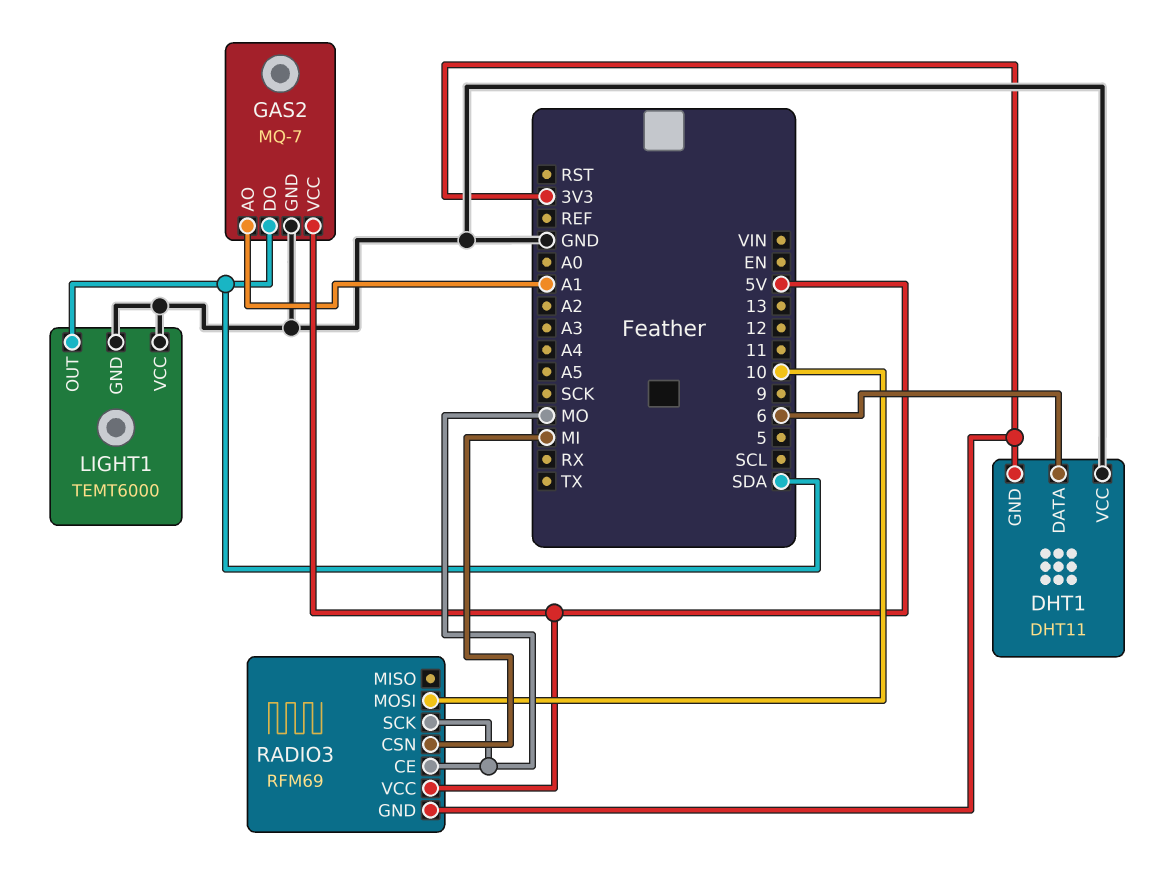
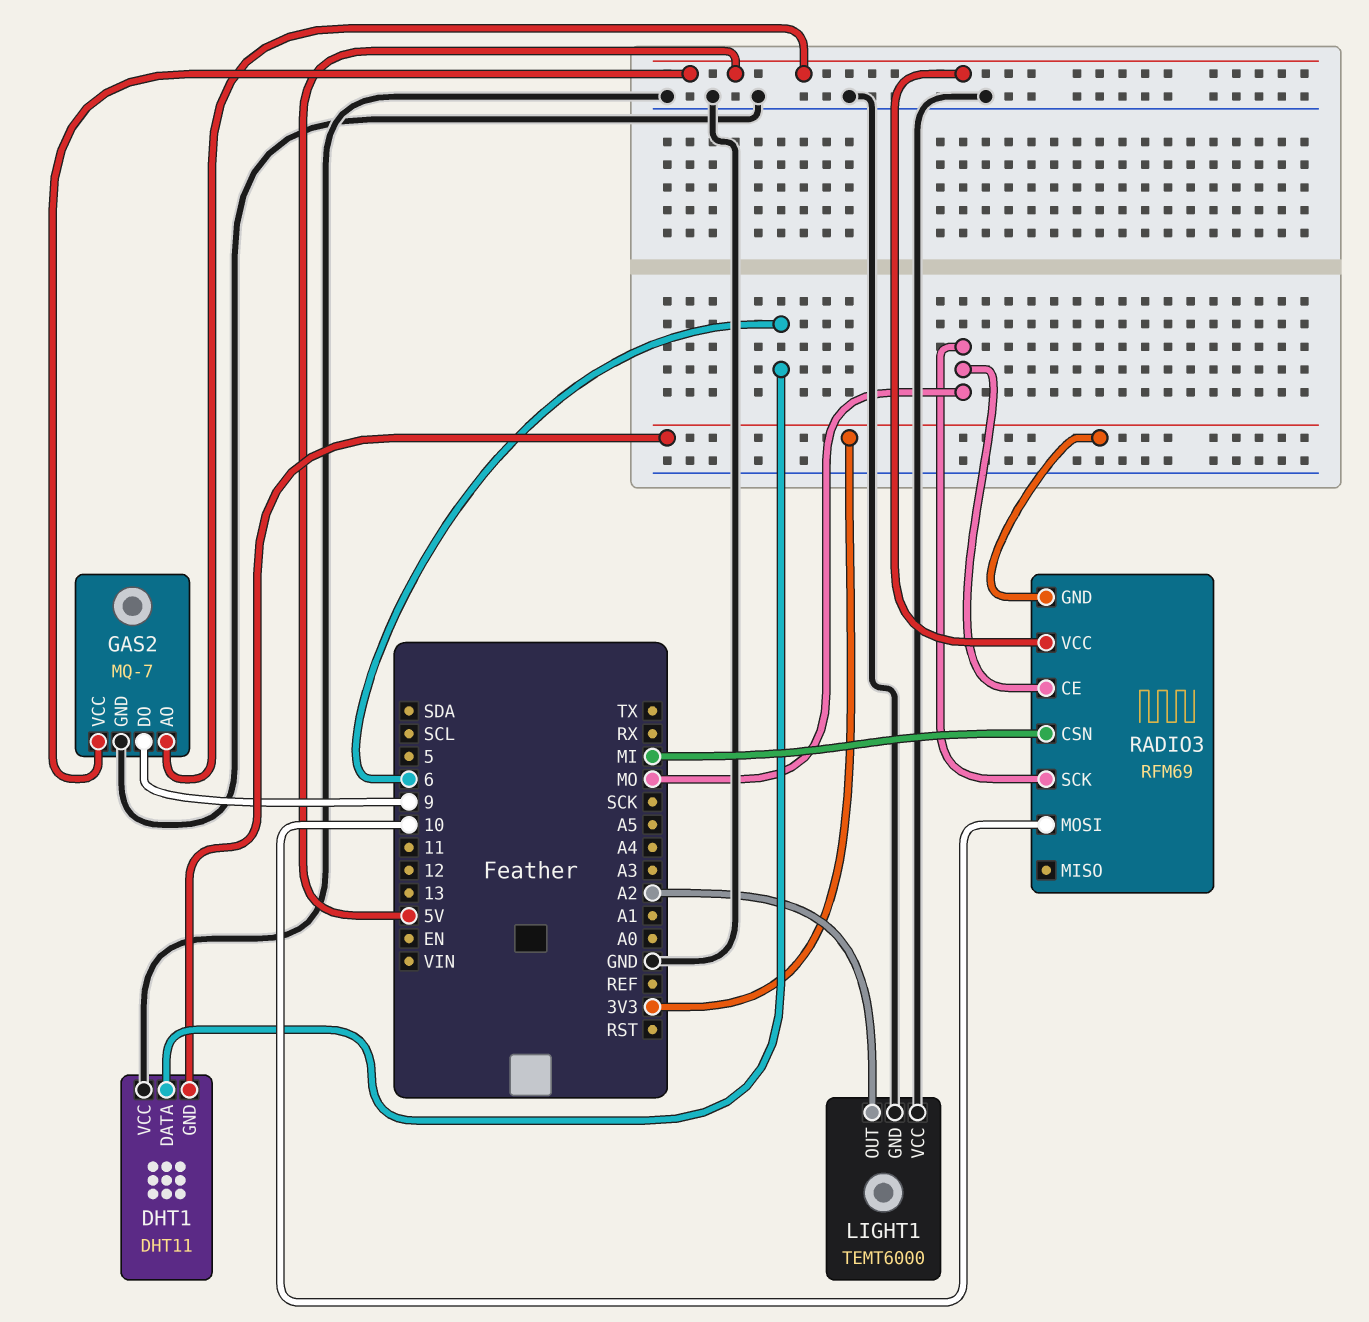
GAS2 pin AO: A1 -> 5V
GAS2 pin DO: SDA -> 9
LIGHT1 pin OUT: SDA -> A2

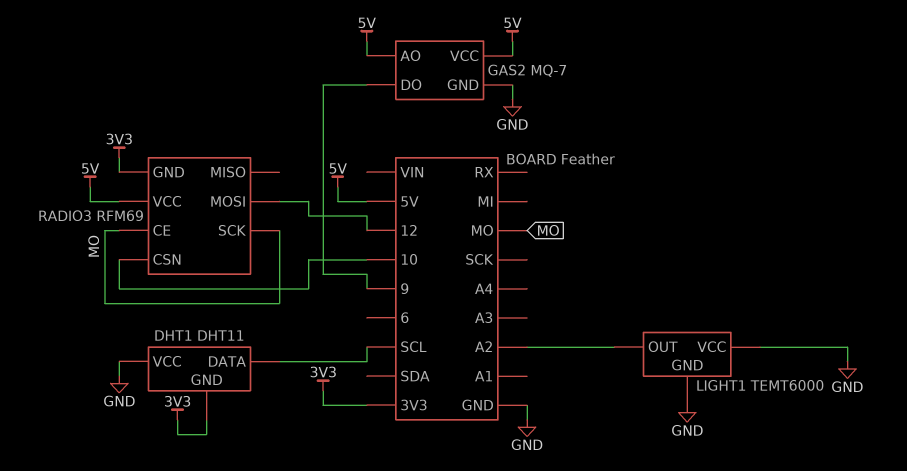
DHT1 pin DATA: 6 -> SCL
RADIO3 pin CSN: MI -> 10
RADIO3 pin MOSI: 10 -> 12

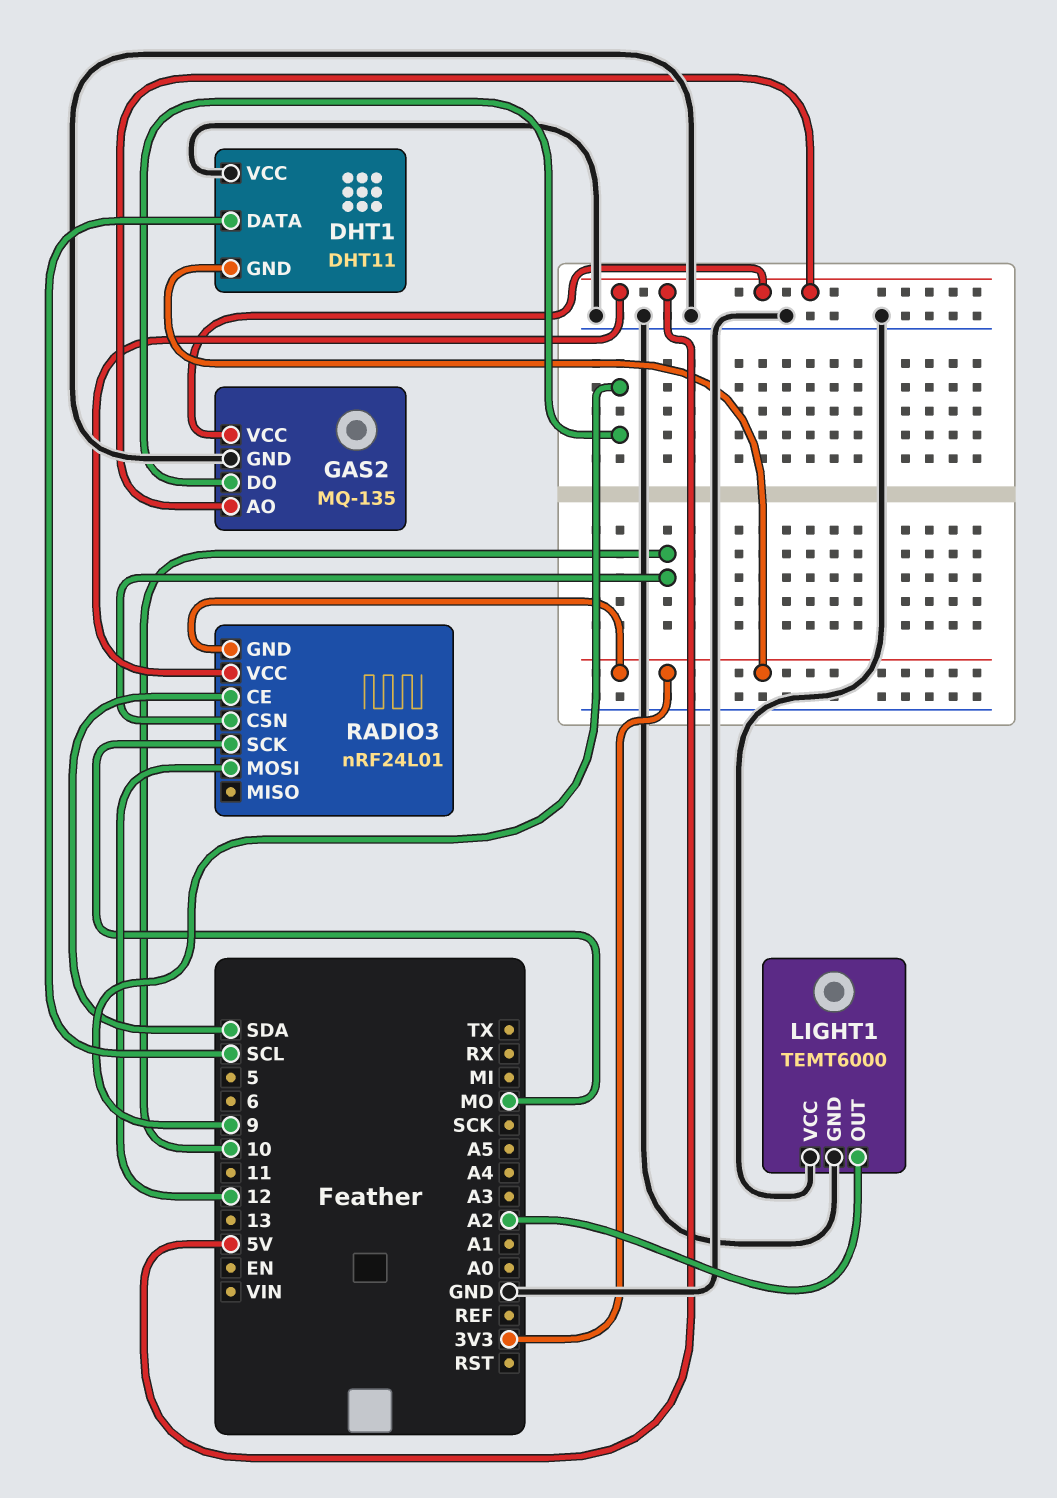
GAS2: MQ-7 -> MQ-135
RADIO3: RFM69 -> nRF24L01
RADIO3 pin CE: MO -> SDA

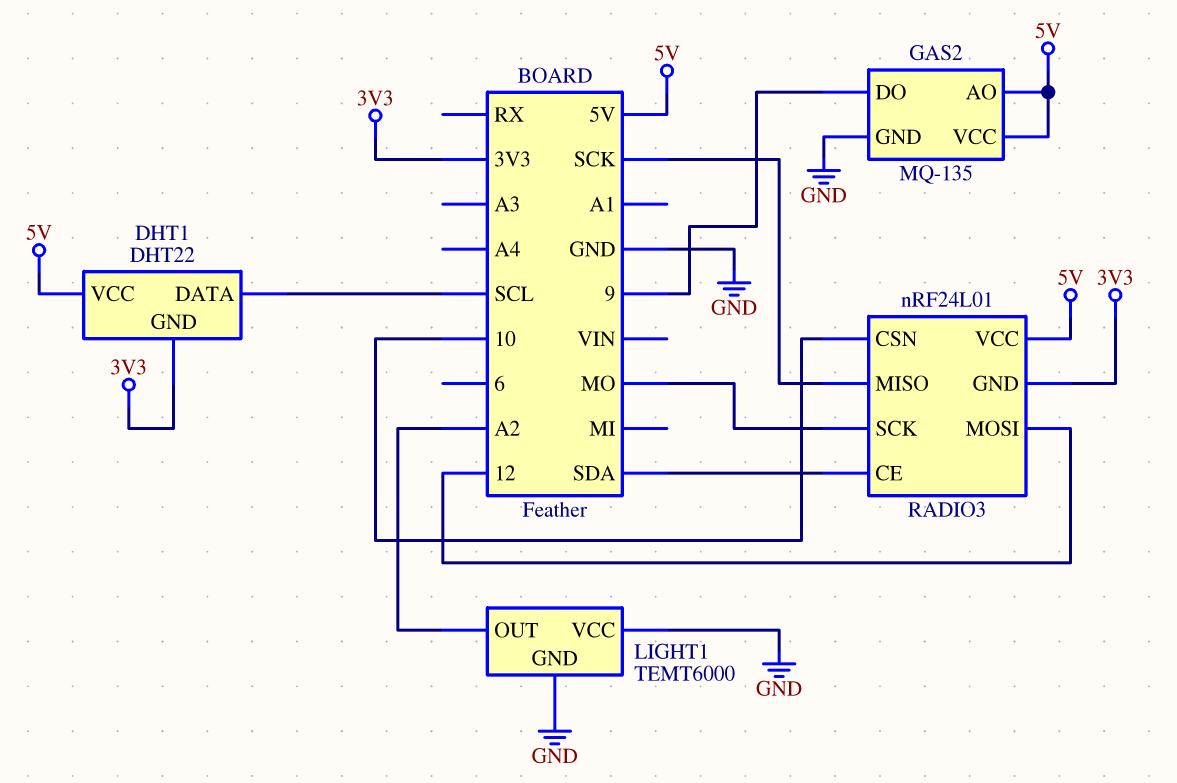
DHT1: DHT11 -> DHT22
DHT1 pin VCC: GND -> 5V
RADIO3 pin MISO: none -> SCK

